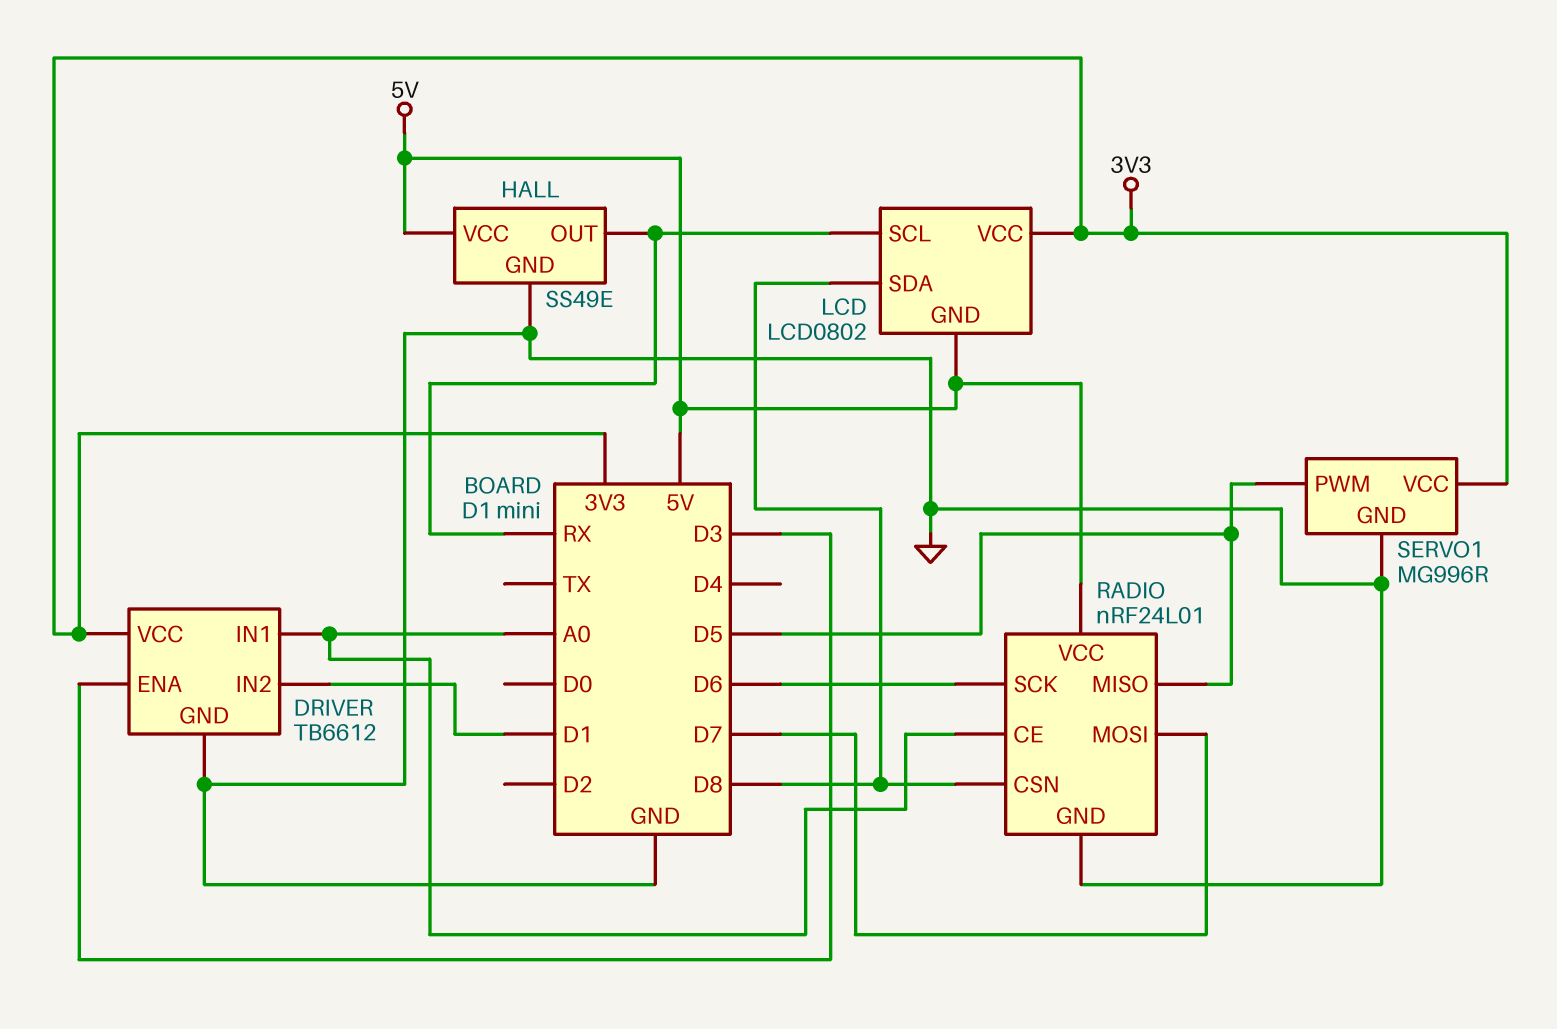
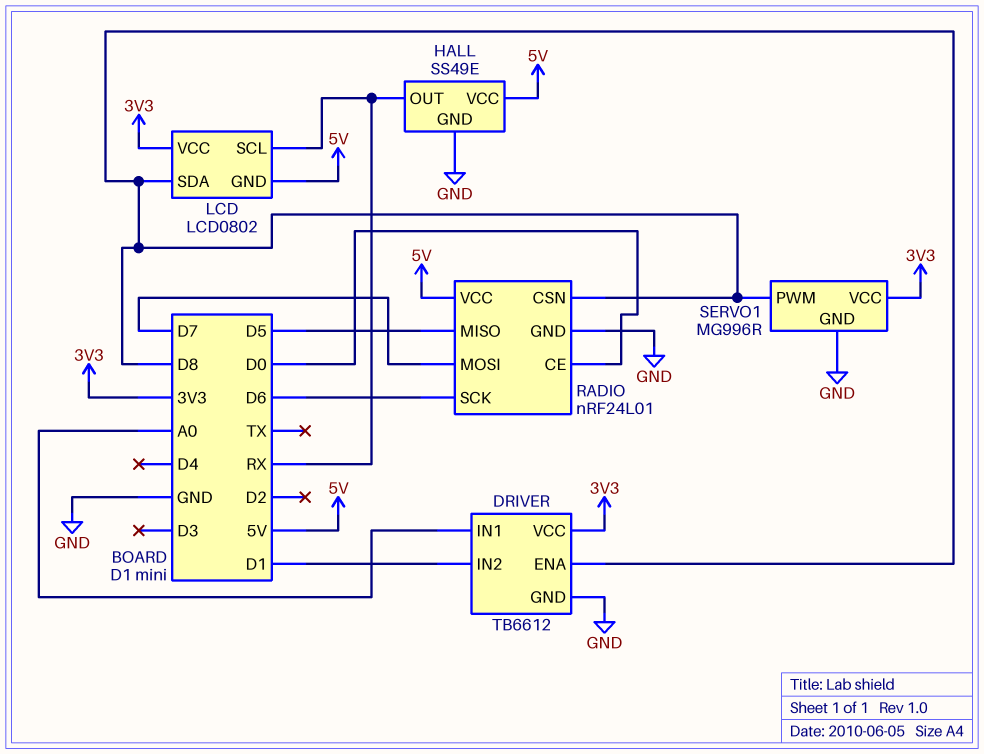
DRIVER pin ENA: D3 -> D8
RADIO pin CE: A0 -> D0
SERVO1 pin PWM: D5 -> D8

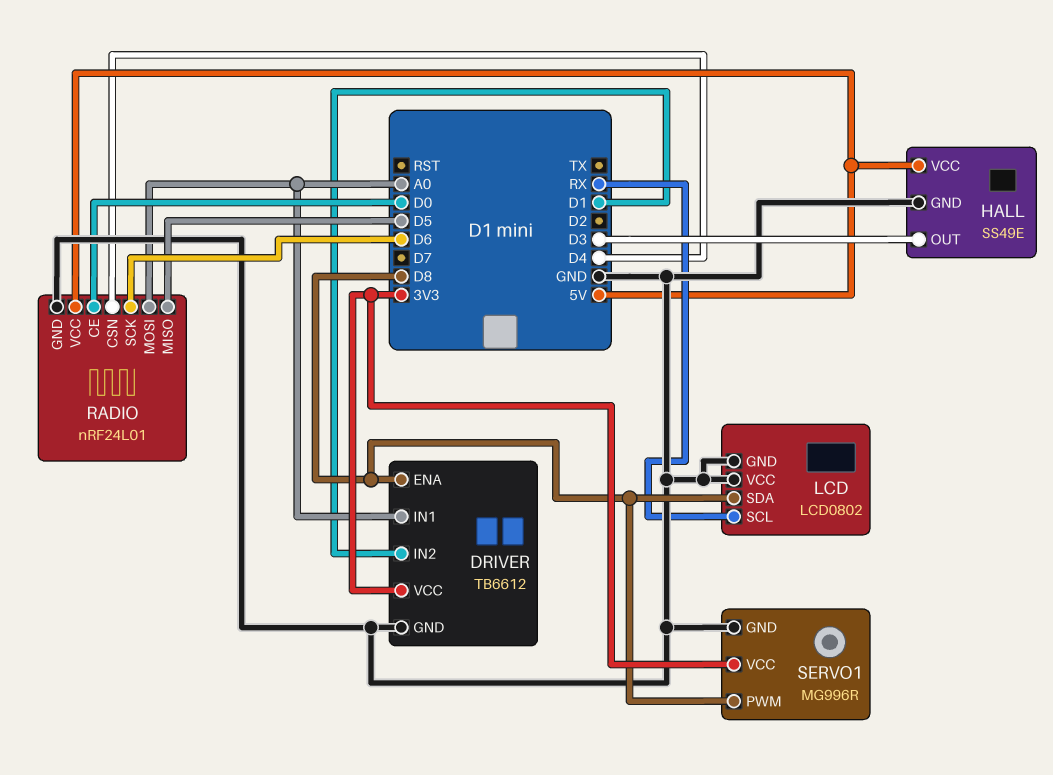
HALL pin OUT: RX -> D3
LCD pin GND: 5V -> GND
LCD pin VCC: 3V3 -> GND
RADIO pin CSN: D8 -> D4
RADIO pin MOSI: D7 -> A0

